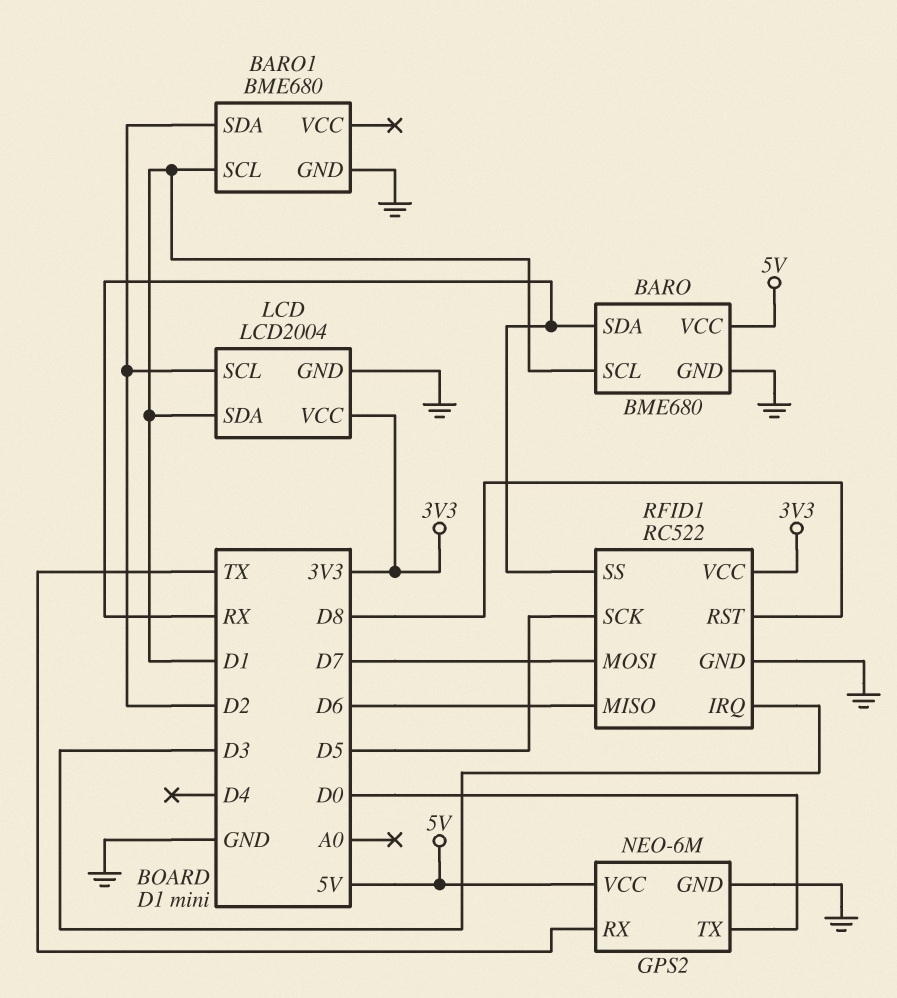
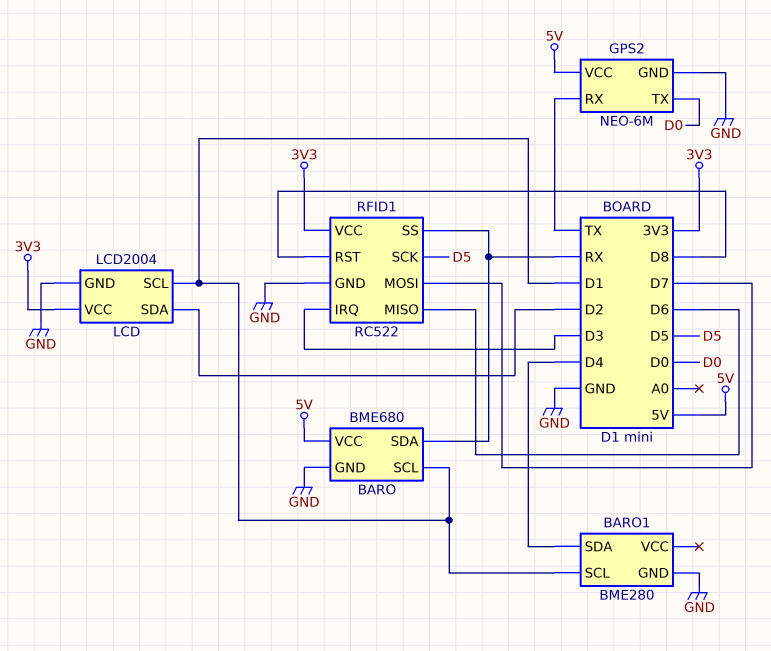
BARO1: BME680 -> BME280
BARO1 pin SDA: D2 -> D4
LCD pin SCL: D2 -> D1
LCD pin SDA: D1 -> D2

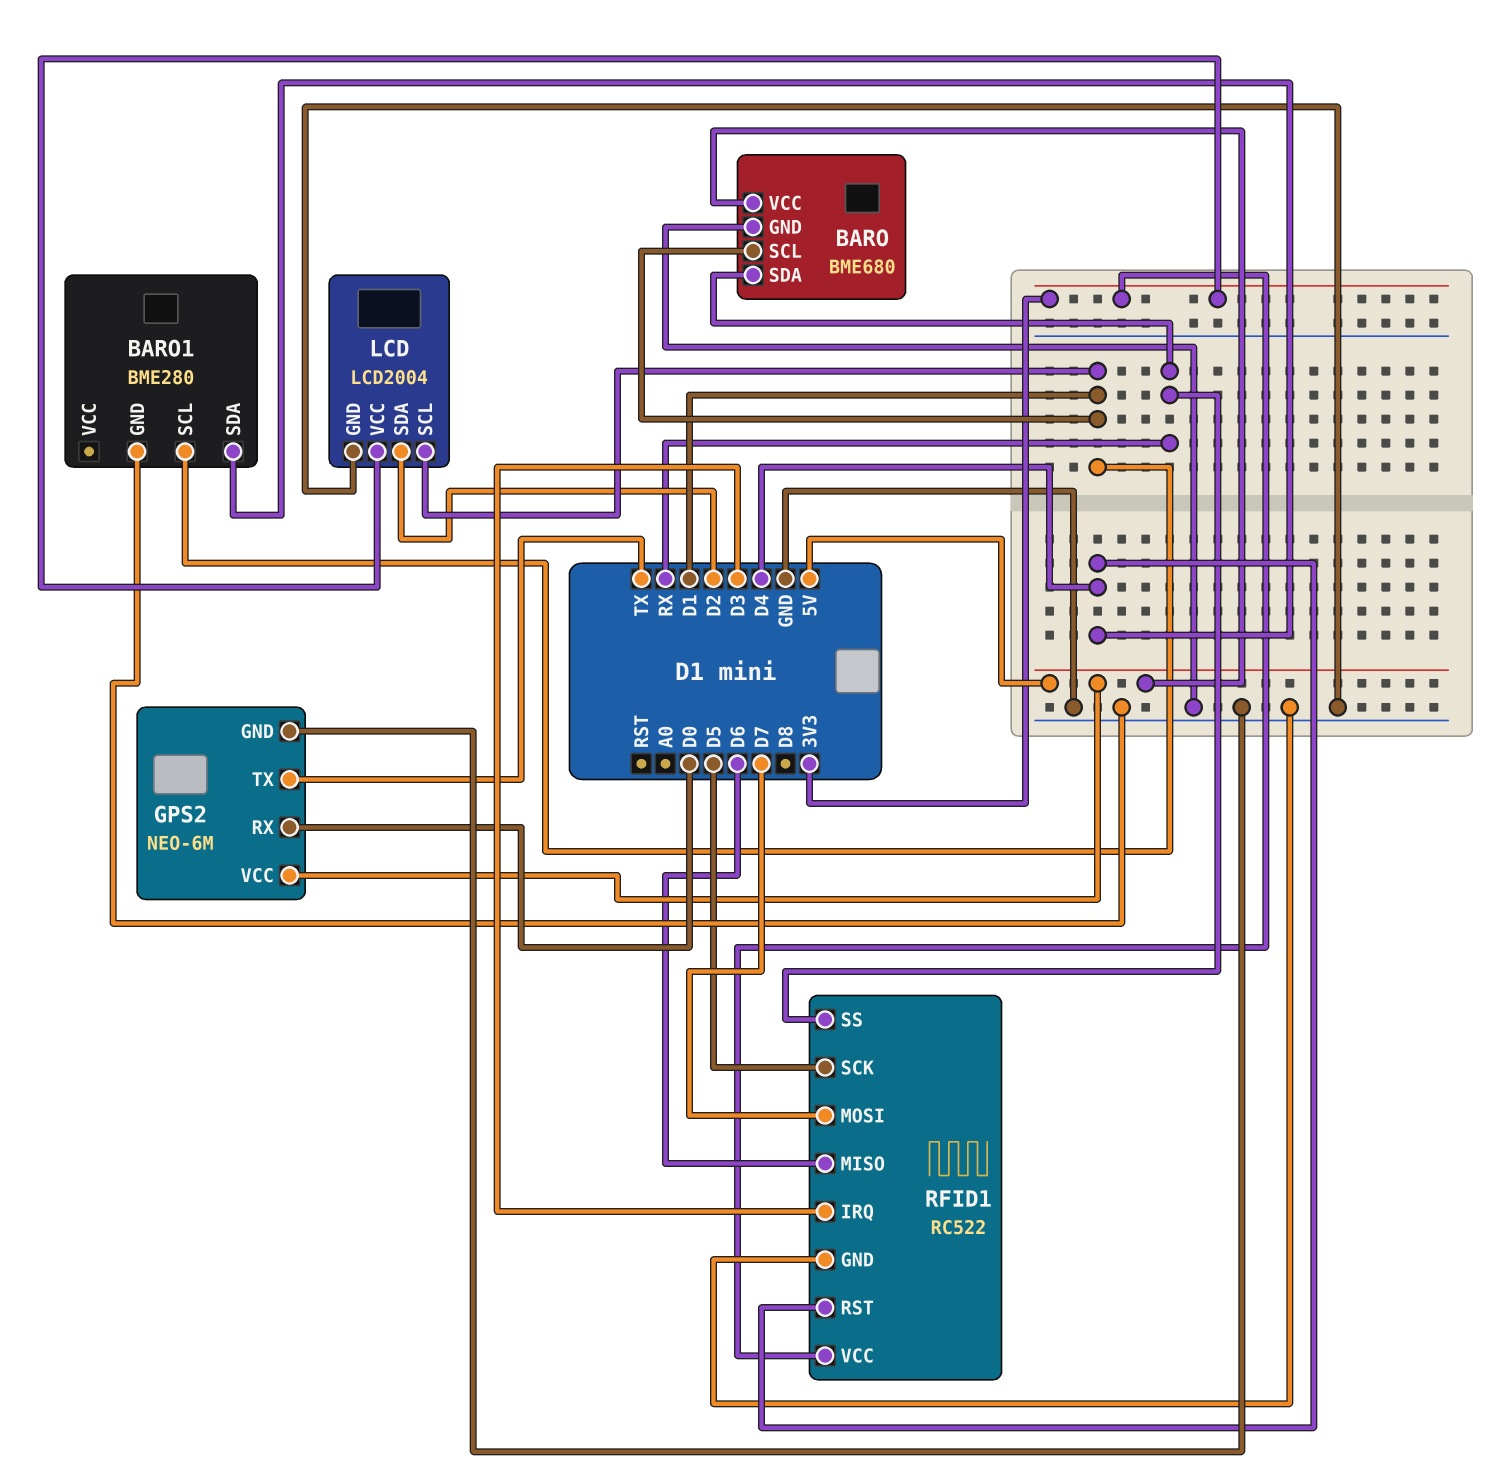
GPS2 pin RX: TX -> D0
GPS2 pin TX: D0 -> TX
RFID1 pin RST: D8 -> D4

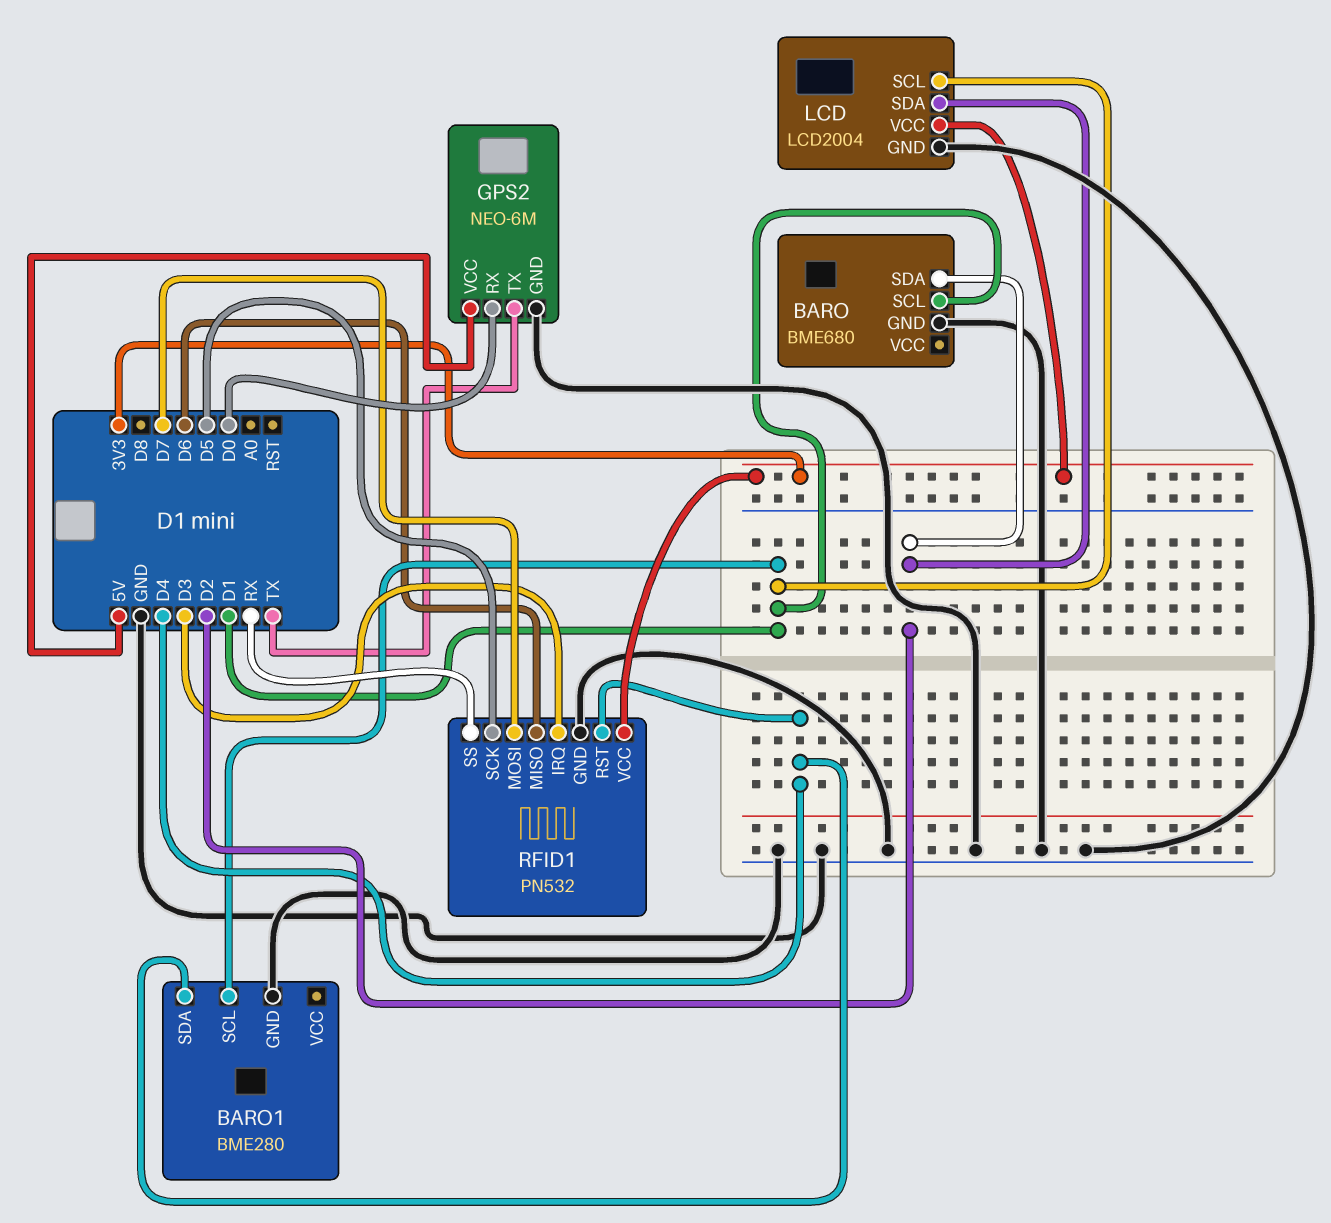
BARO pin SDA: RX -> D2
BARO pin VCC: 5V -> none
RFID1: RC522 -> PN532

